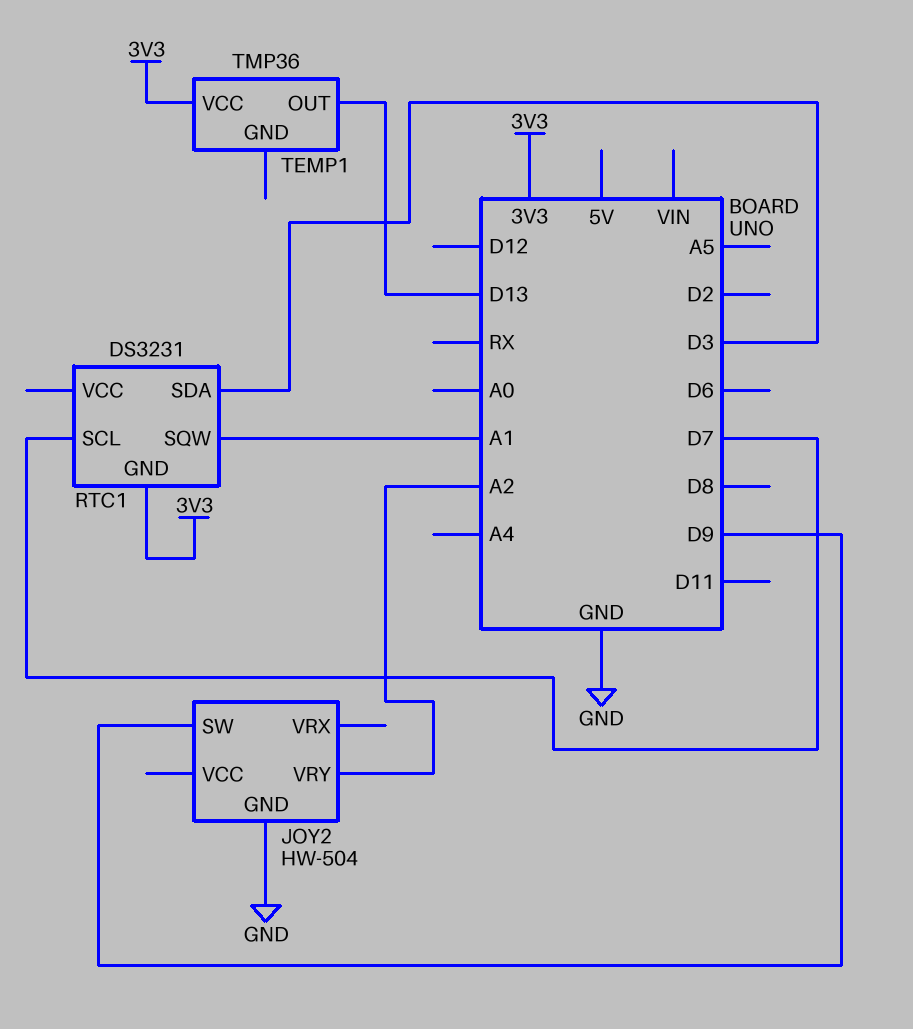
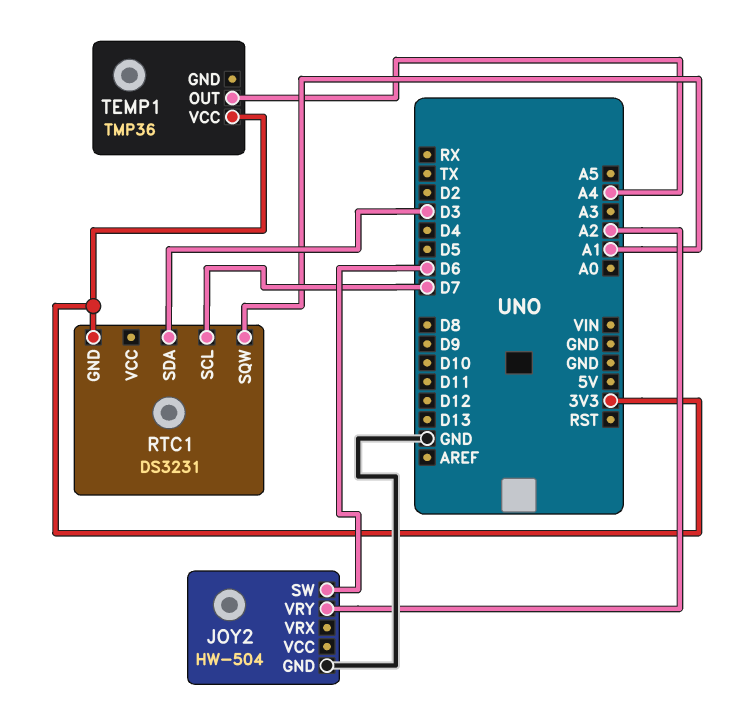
JOY2 pin SW: D9 -> D6
TEMP1 pin OUT: D13 -> A4

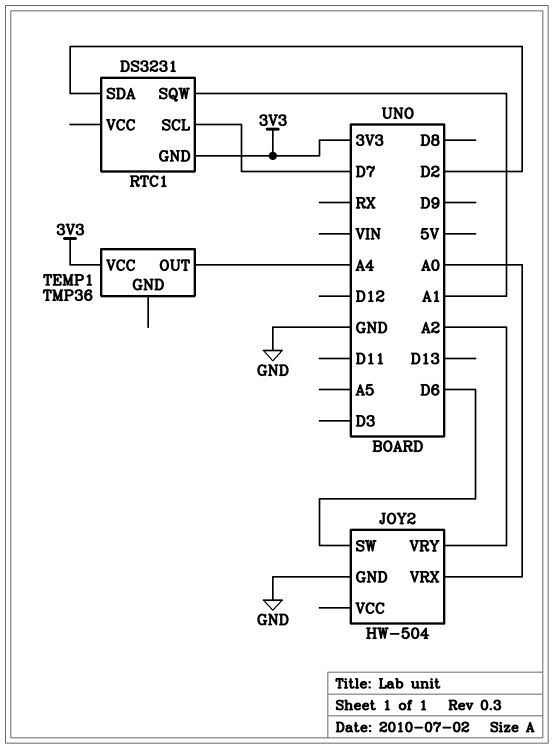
JOY2 pin VRX: none -> A0
RTC1 pin SDA: D3 -> D2

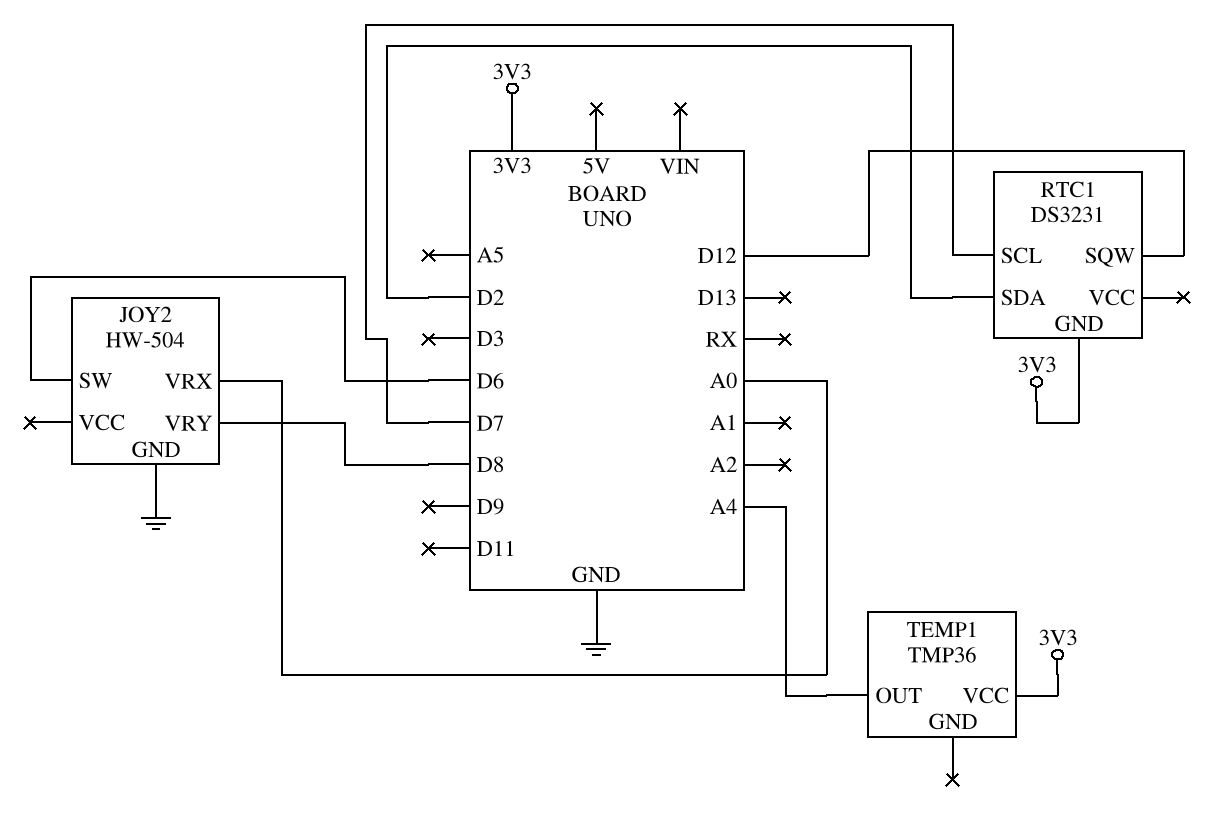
JOY2 pin VRY: A2 -> D8
RTC1 pin SQW: A1 -> D12

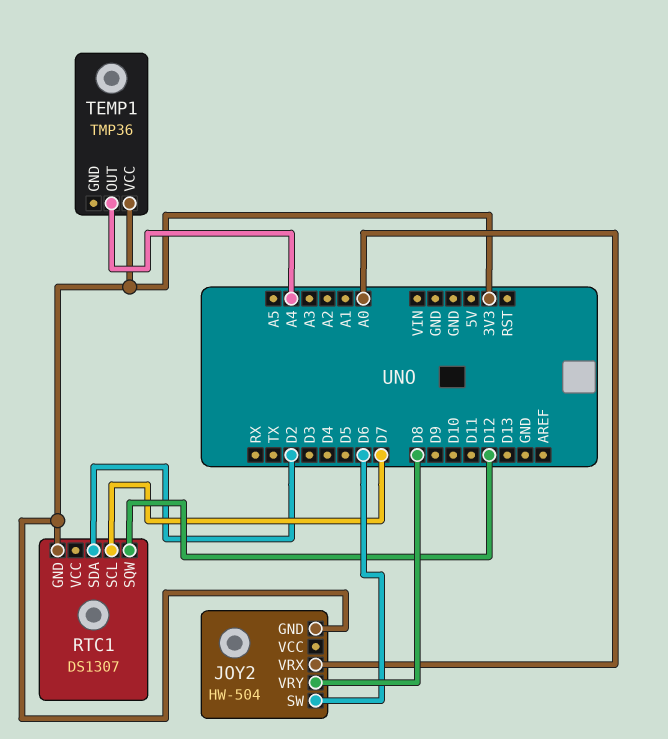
JOY2 pin GND: GND -> 3V3
RTC1: DS3231 -> DS1307

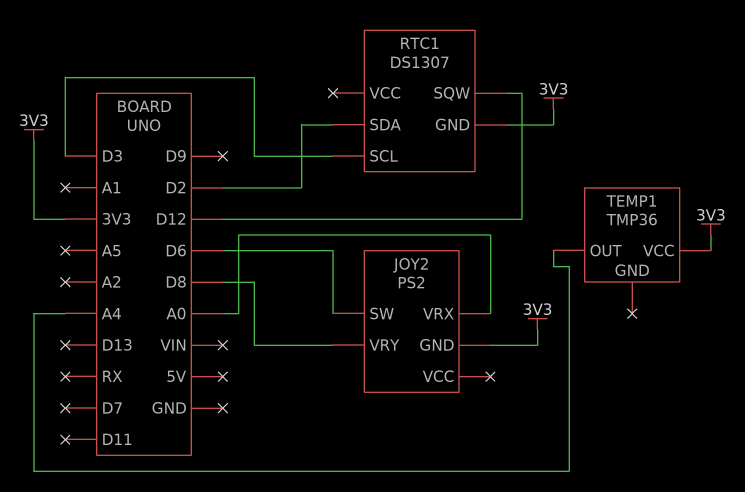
JOY2: HW-504 -> PS2
RTC1 pin SCL: D7 -> D3

